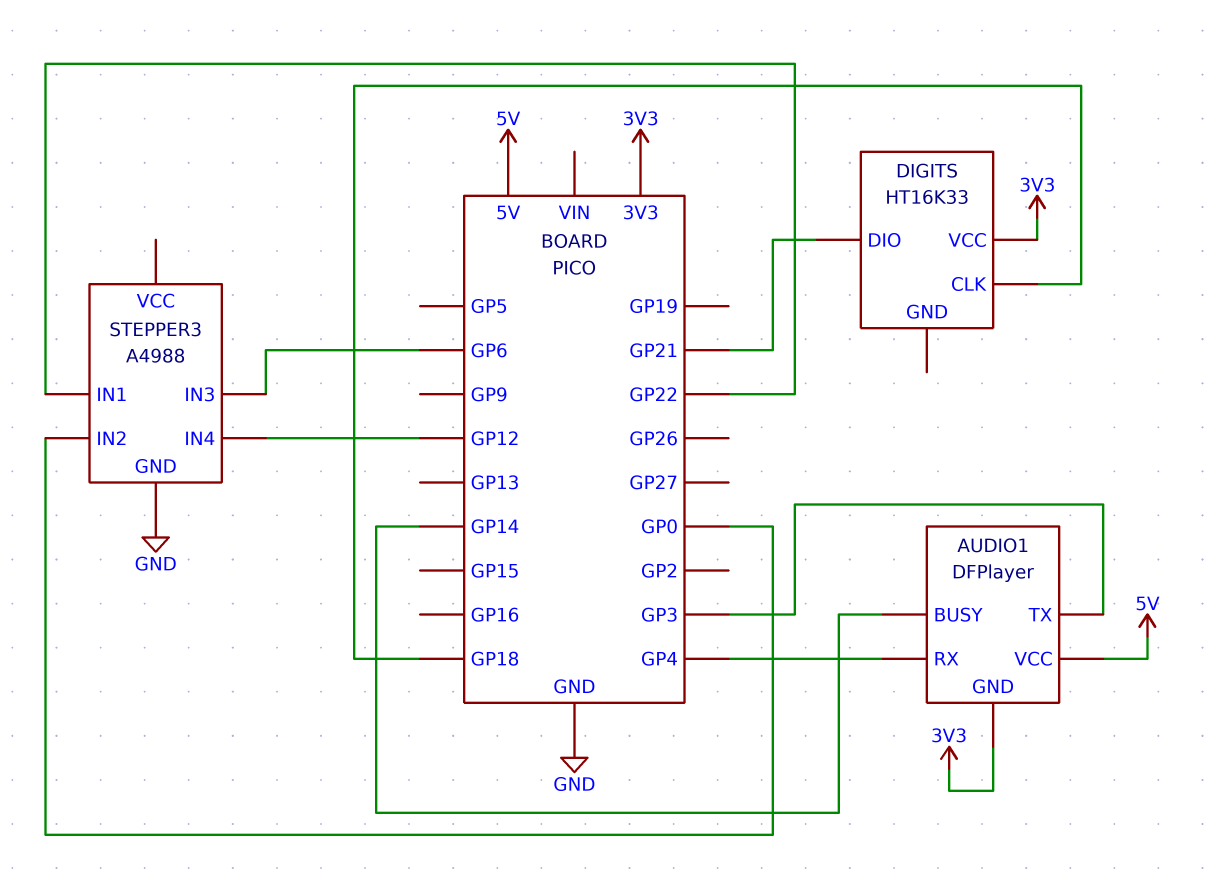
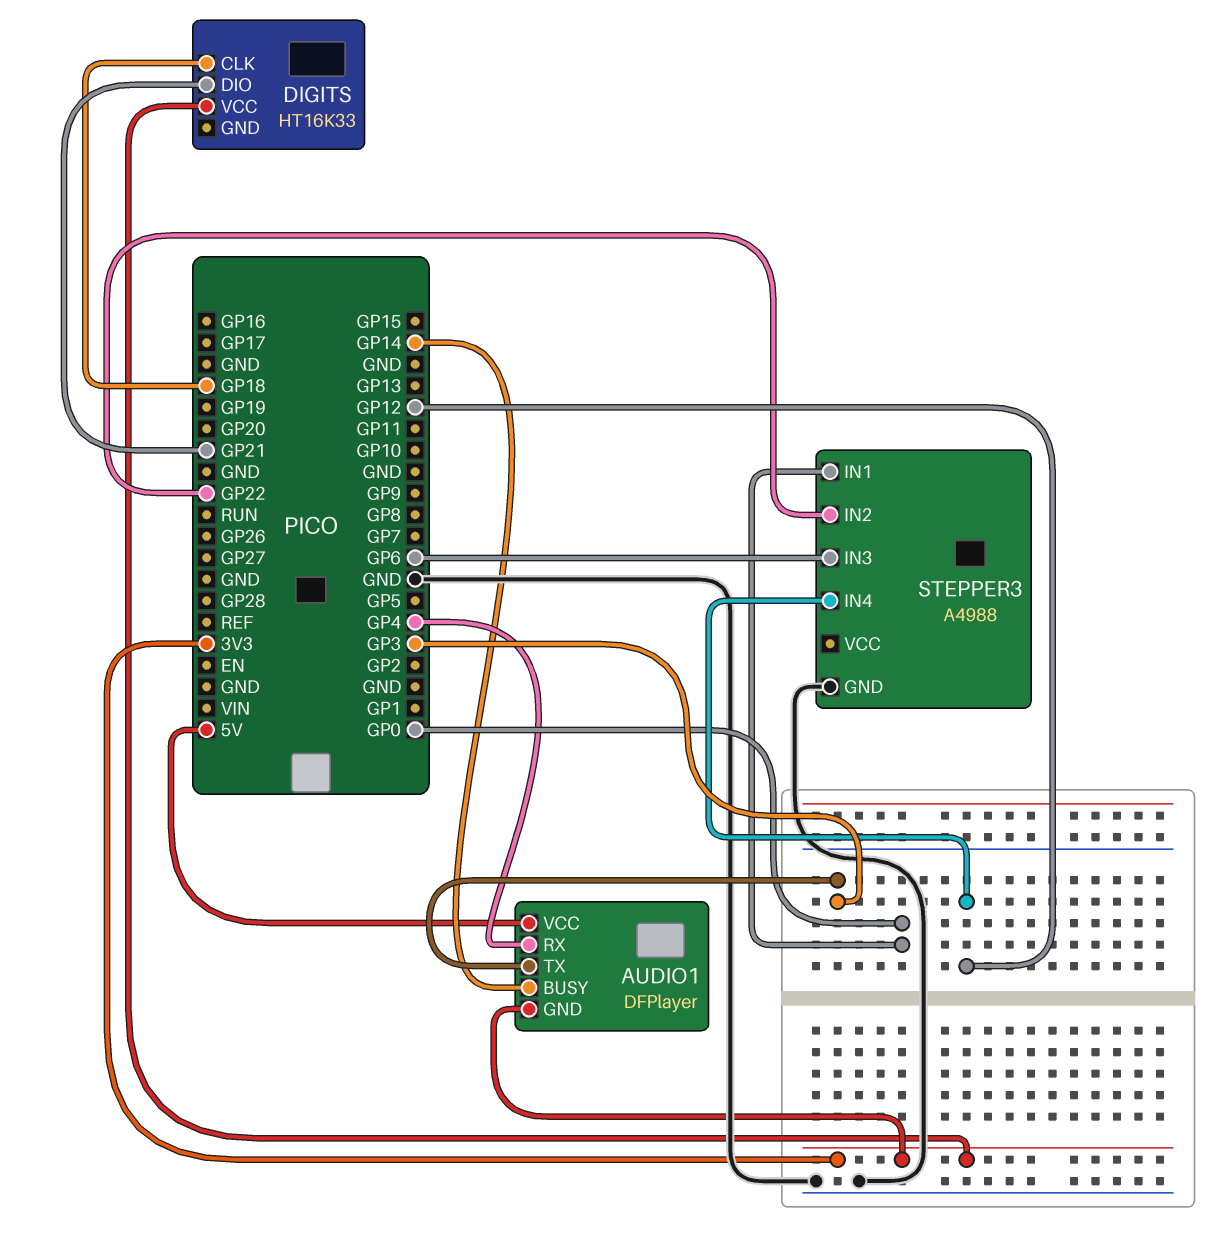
STEPPER3 pin IN1: GP22 -> GP0
STEPPER3 pin IN2: GP0 -> GP22

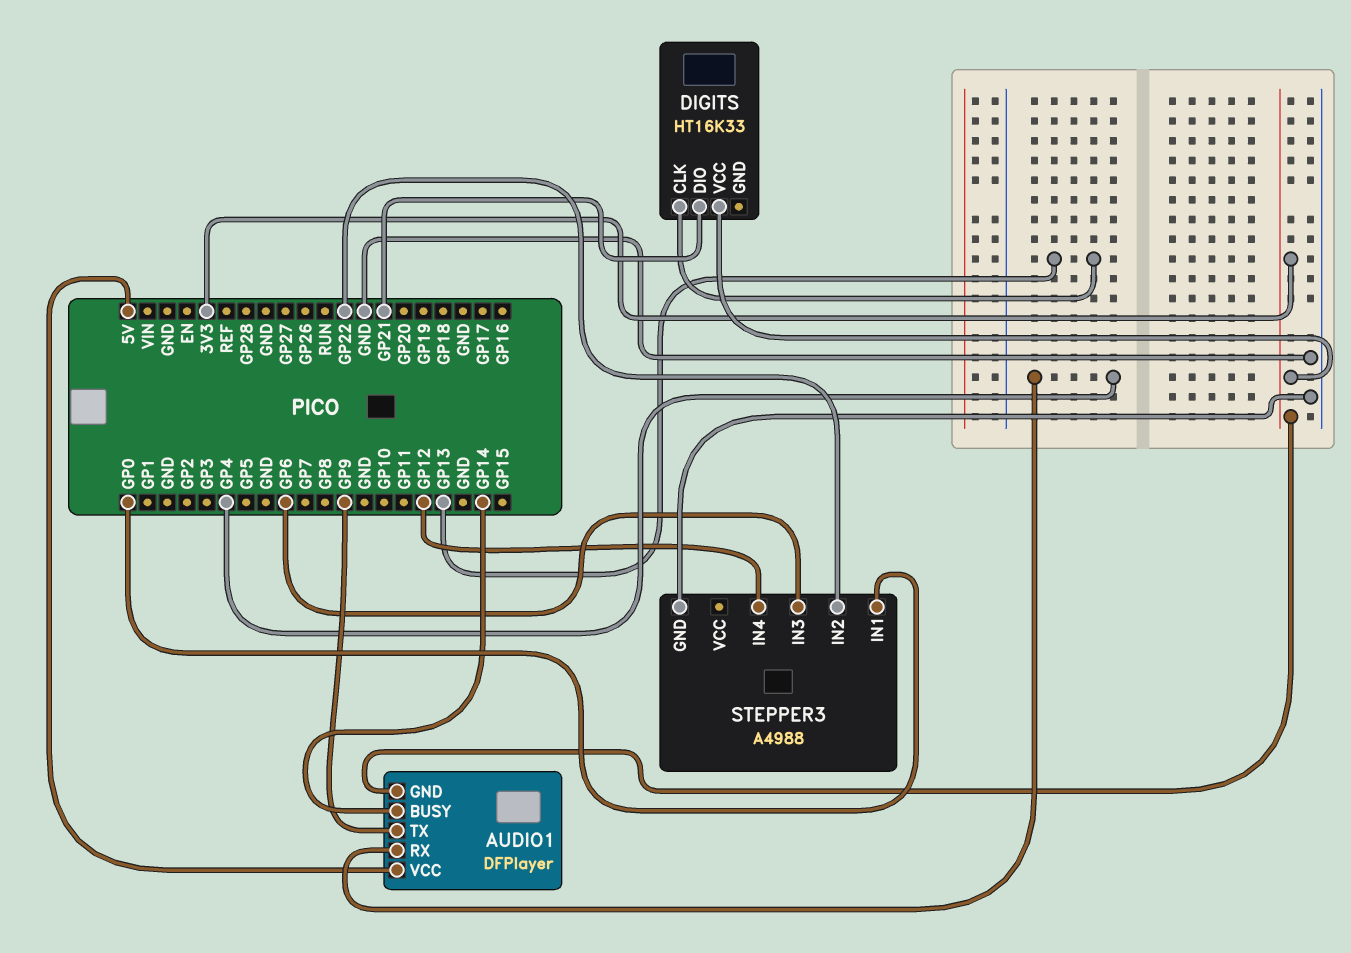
AUDIO1 pin TX: GP3 -> GP9
DIGITS pin CLK: GP18 -> GP13

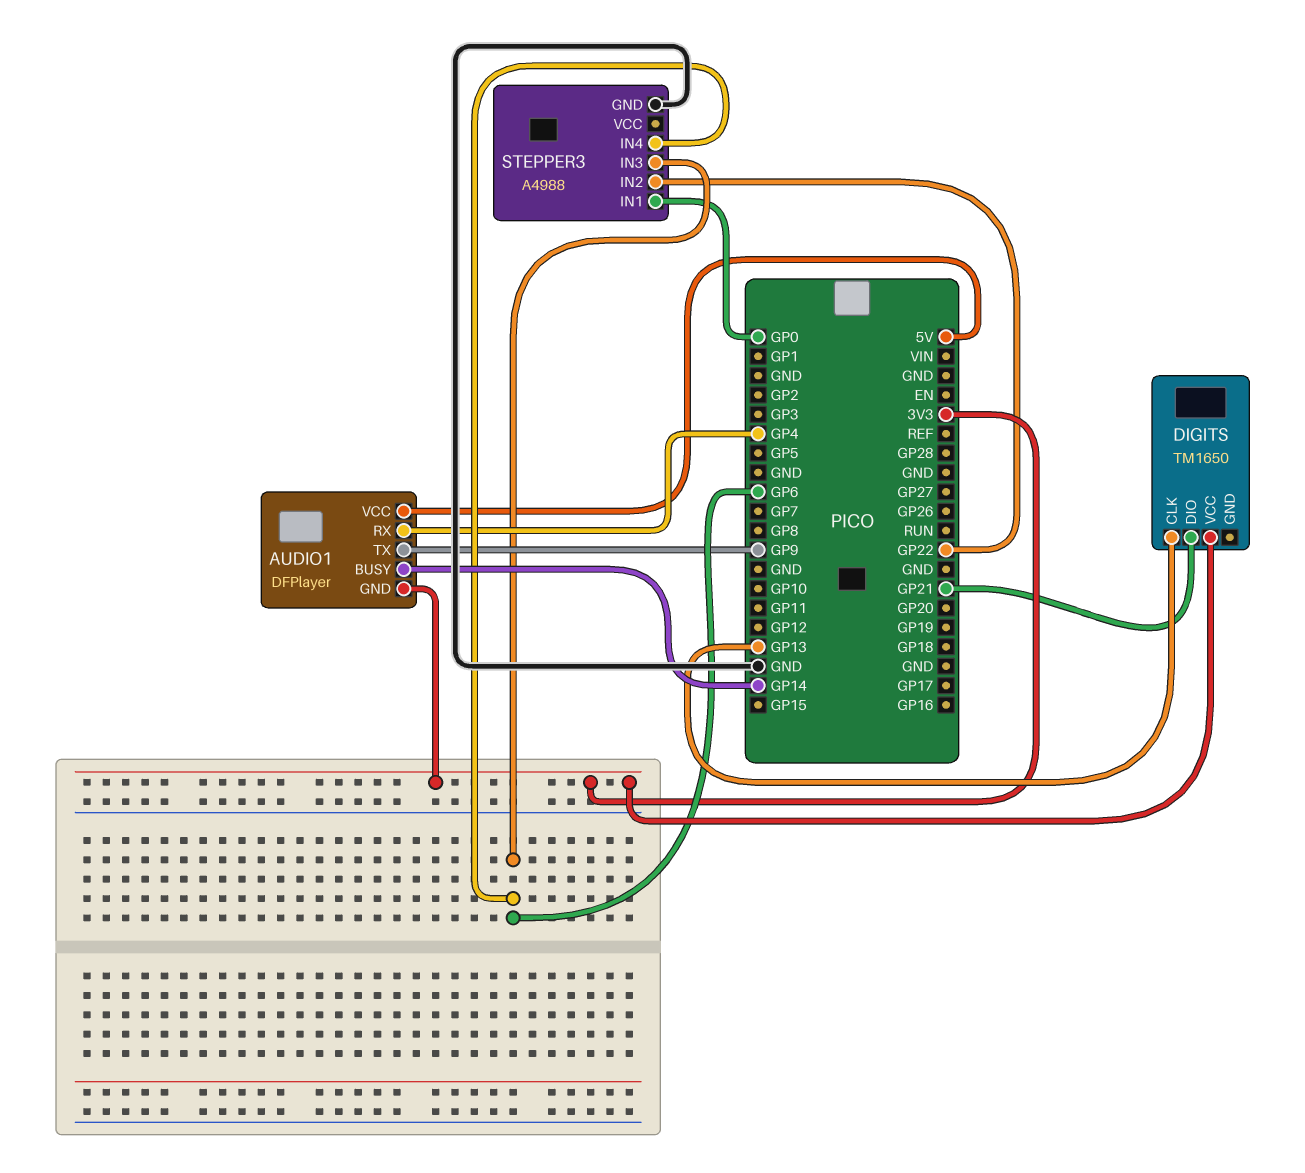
DIGITS: HT16K33 -> TM1650
STEPPER3 pin IN4: GP12 -> GP6

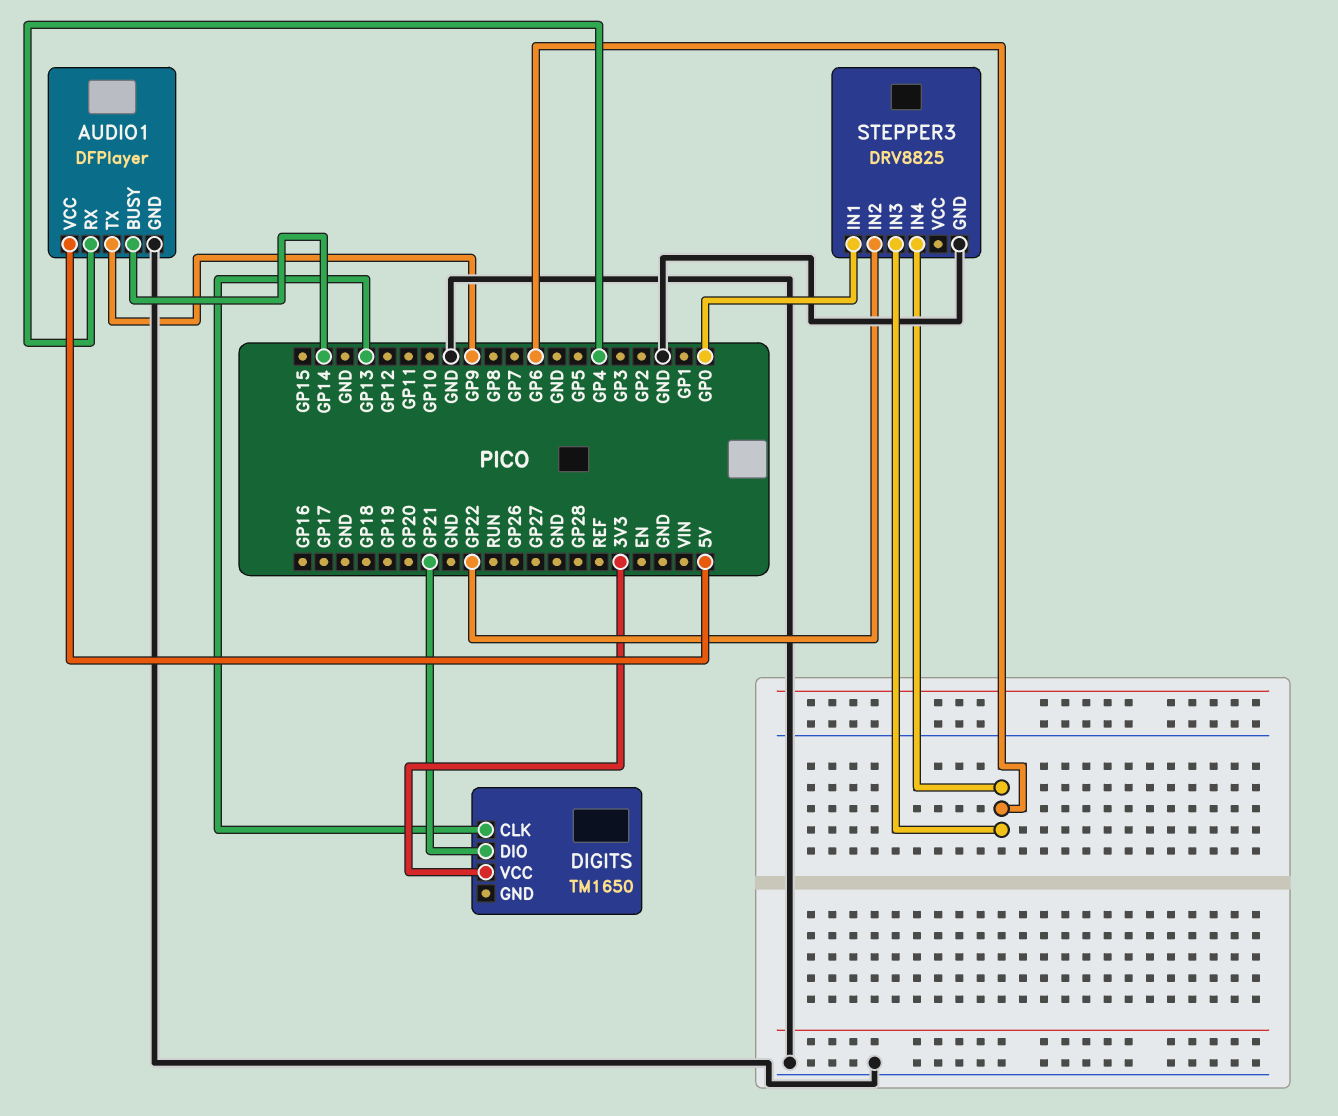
AUDIO1 pin GND: 3V3 -> GND
STEPPER3: A4988 -> DRV8825

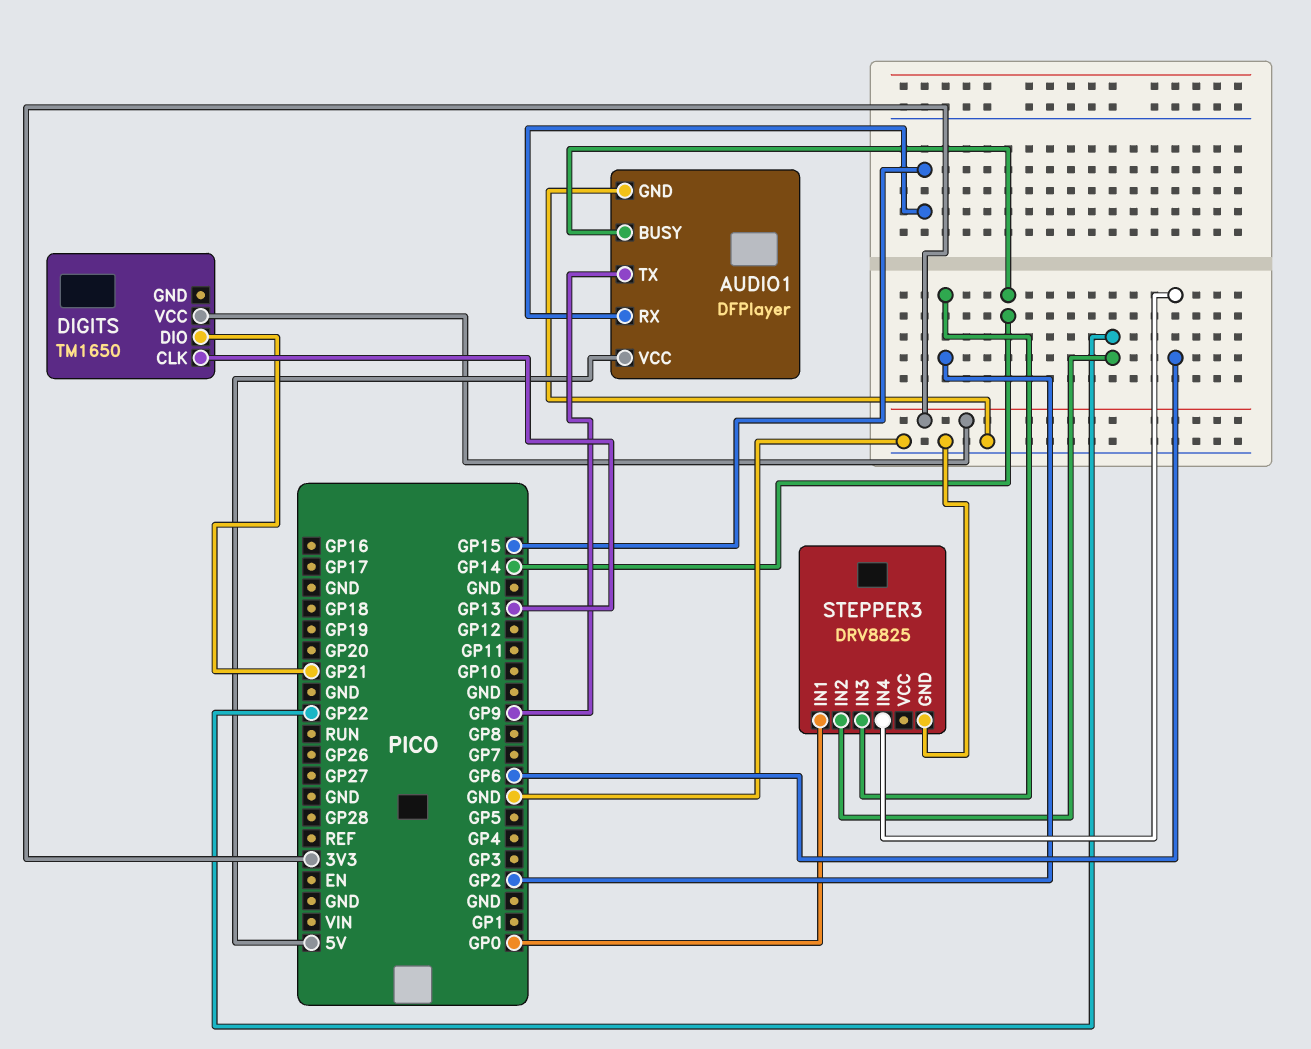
AUDIO1 pin RX: GP4 -> GP15
STEPPER3 pin IN3: GP6 -> GP2

